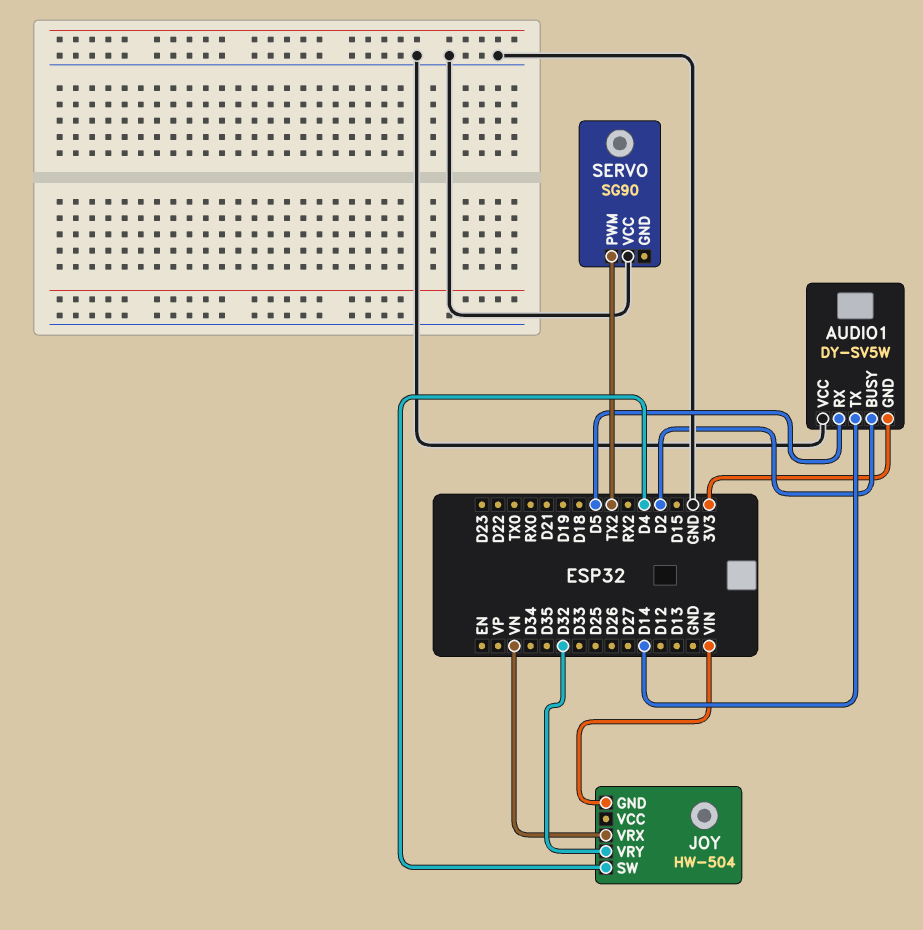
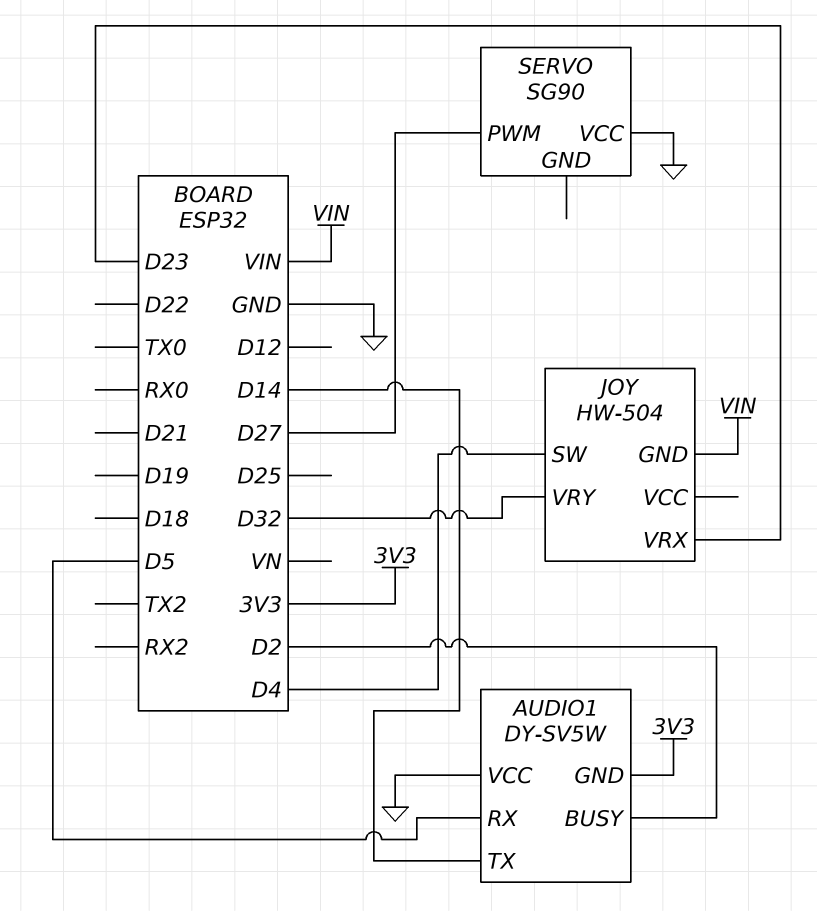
JOY pin VRX: VN -> D23
SERVO pin PWM: TX2 -> D27

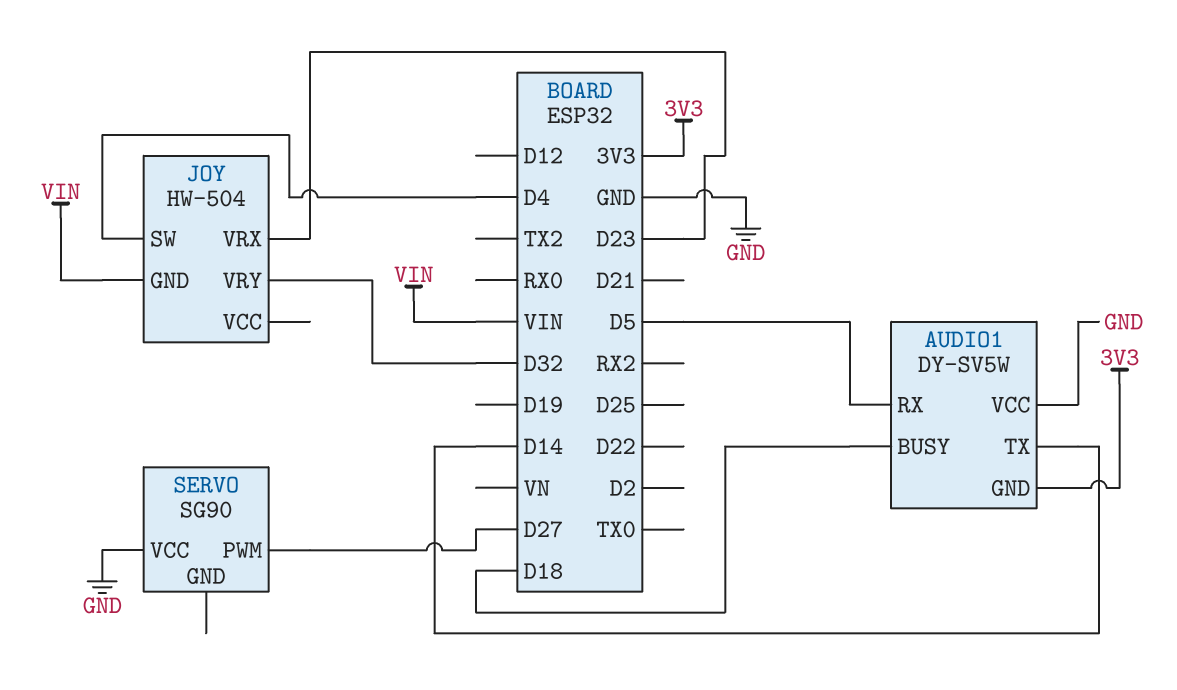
AUDIO1 pin BUSY: D2 -> D18

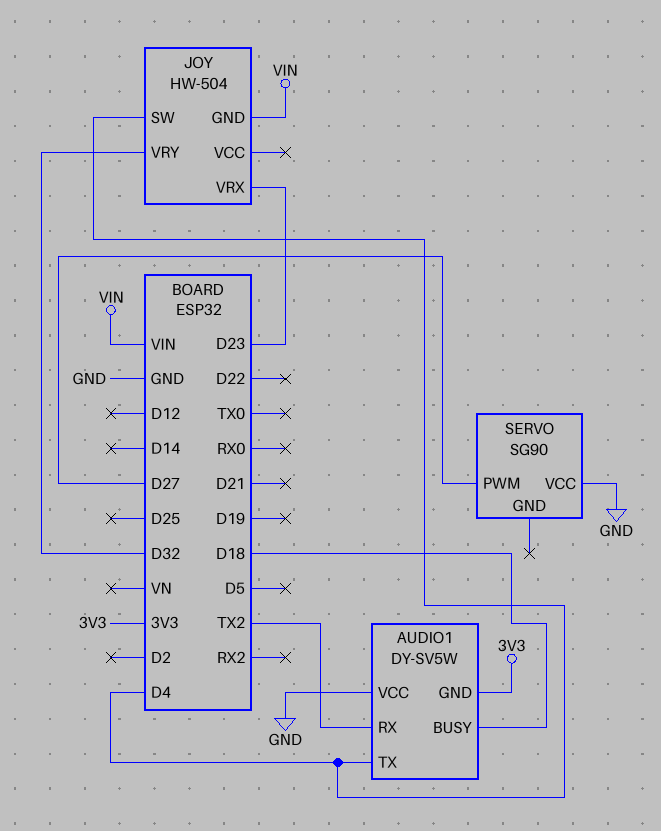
AUDIO1 pin RX: D5 -> TX2
AUDIO1 pin TX: D14 -> D4

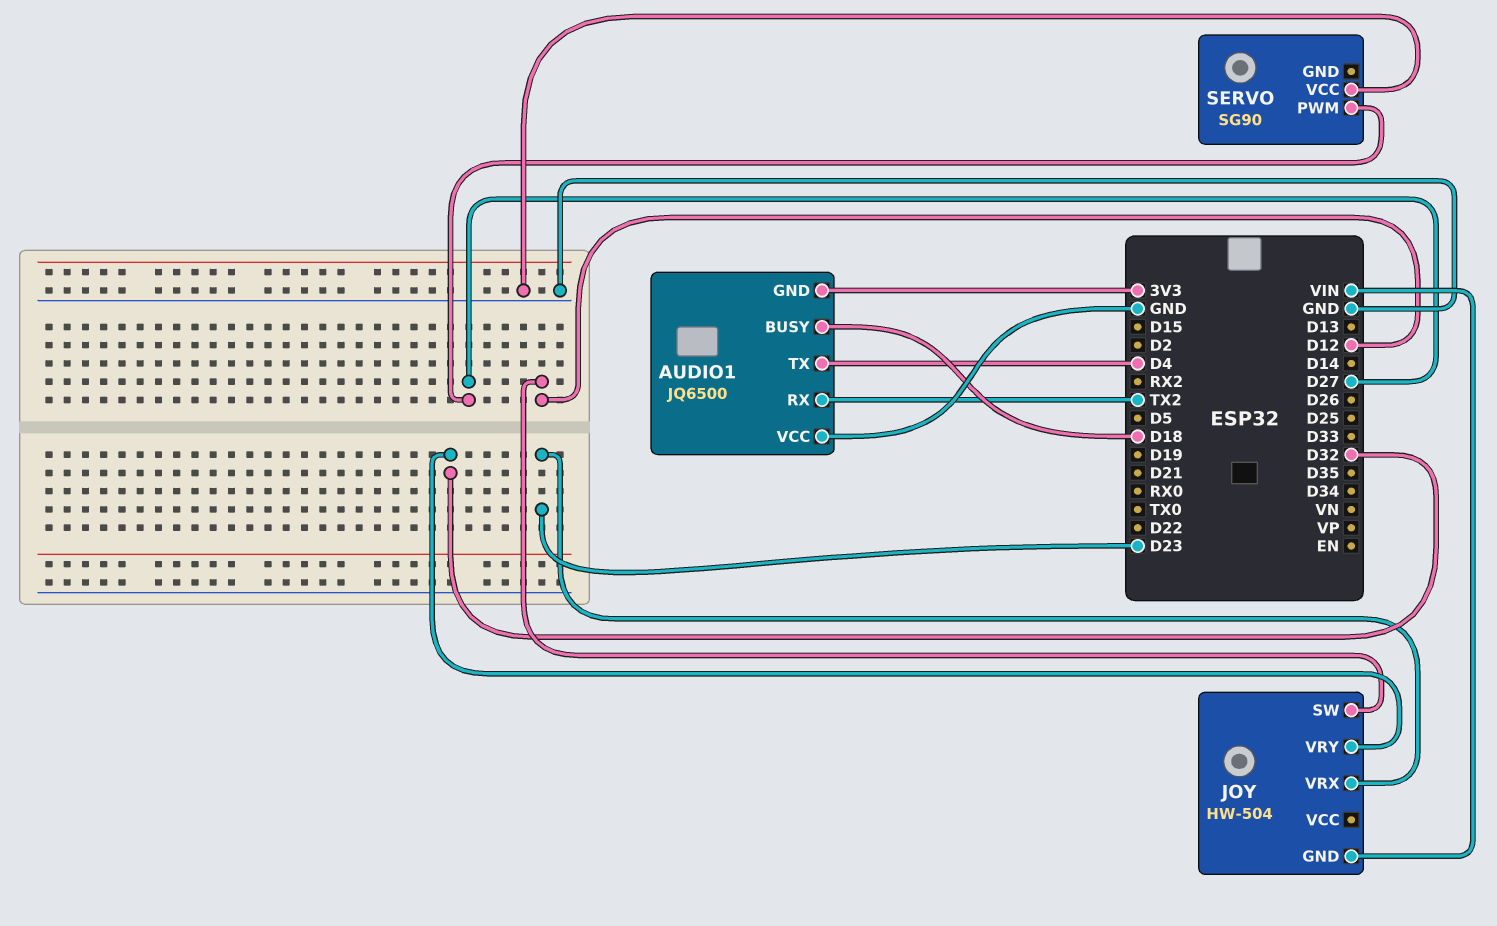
AUDIO1: DY-SV5W -> JQ6500
JOY pin SW: D4 -> D12

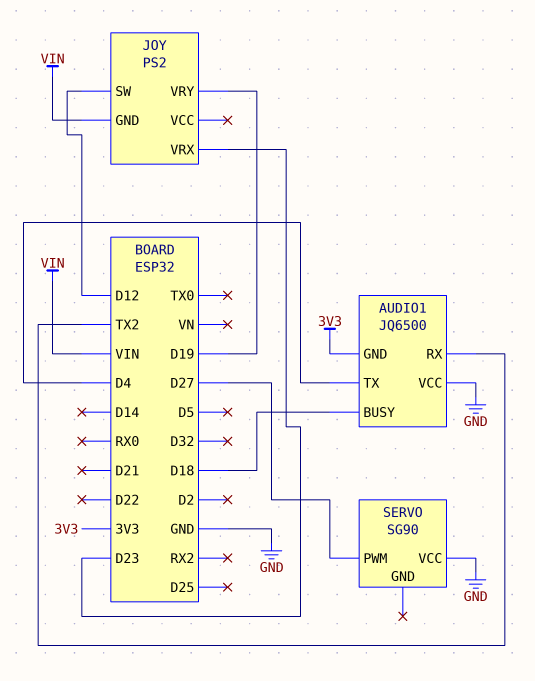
JOY: HW-504 -> PS2
JOY pin VRY: D32 -> D19

